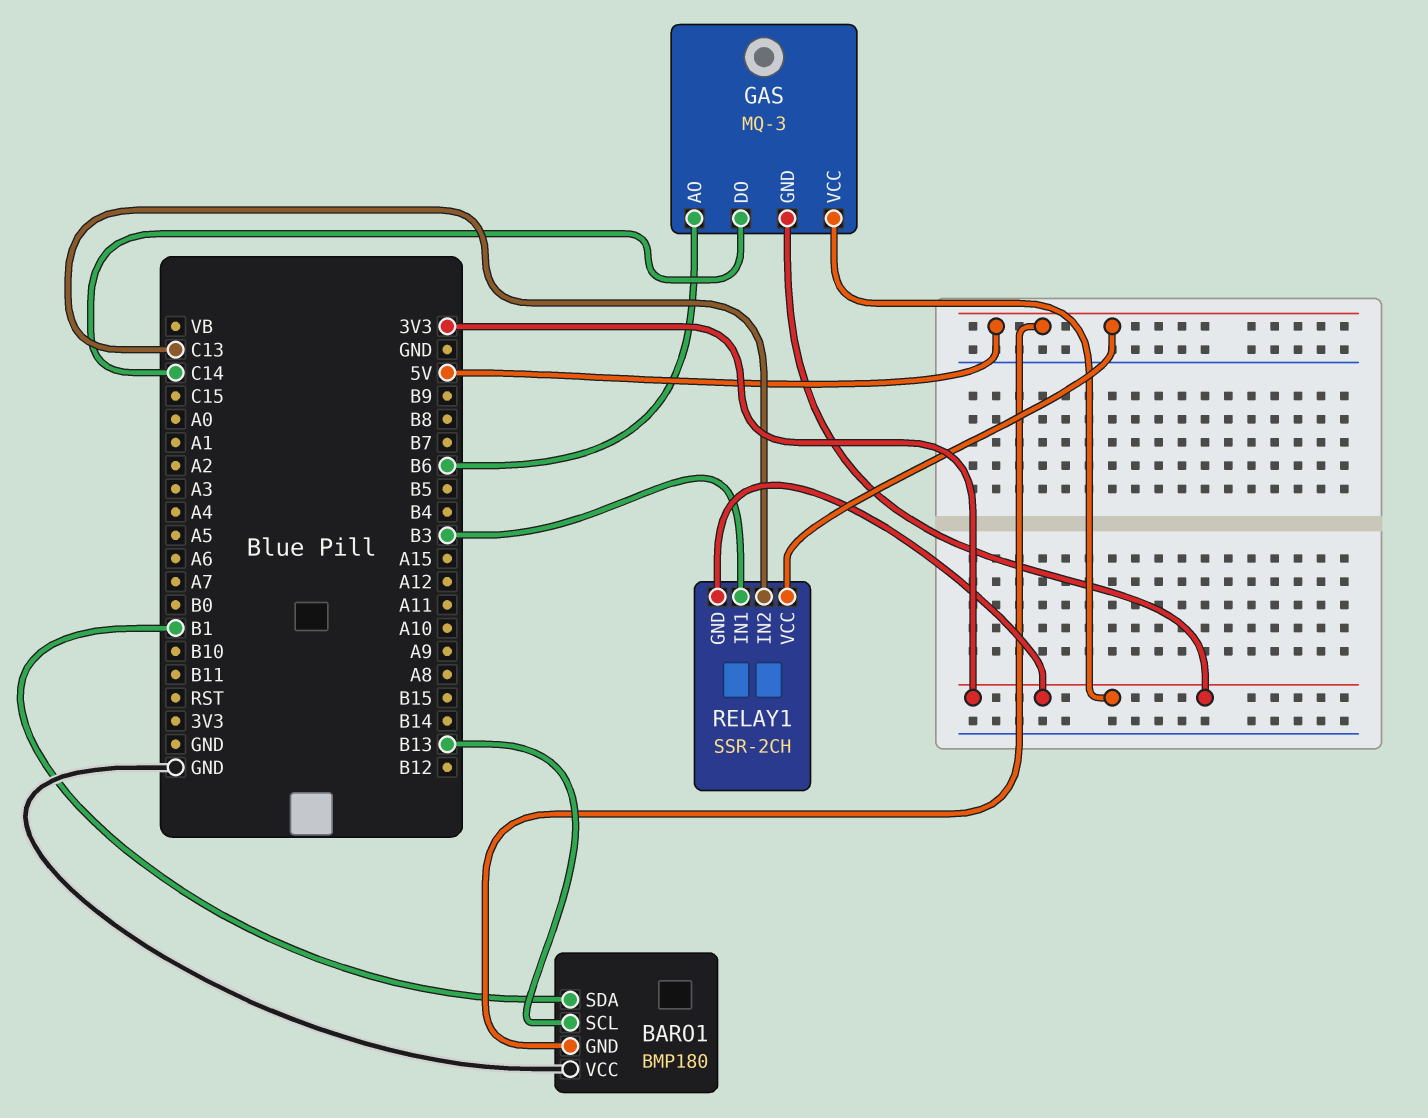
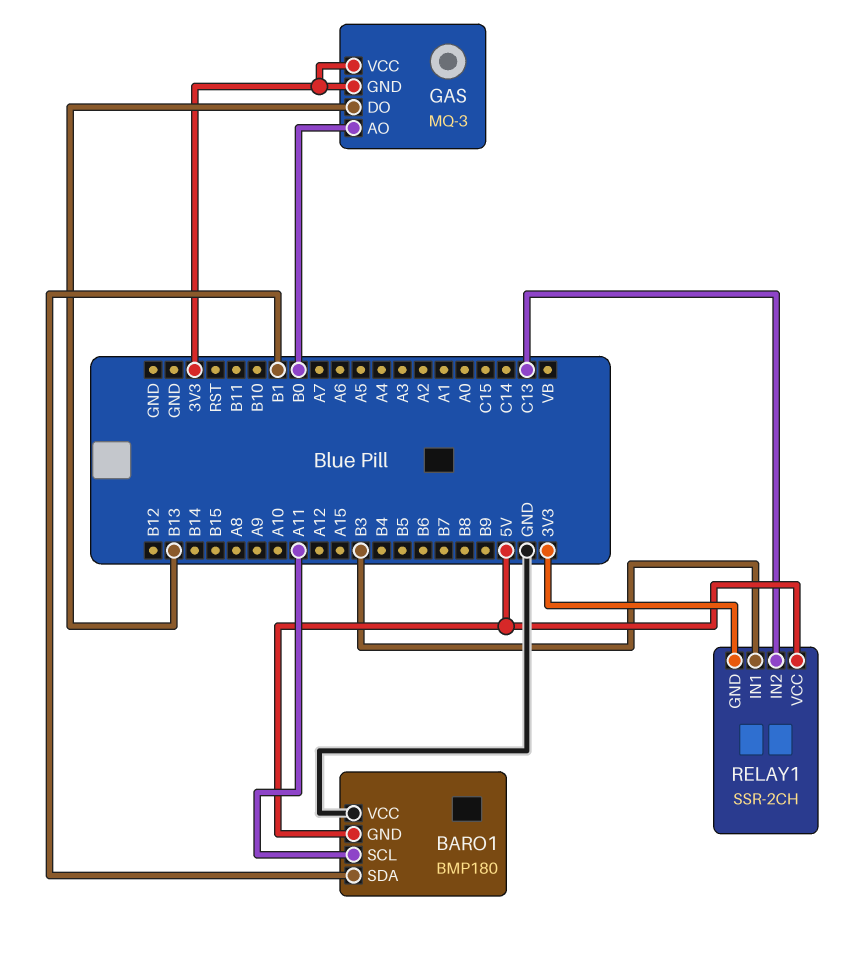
BARO1 pin SCL: B13 -> A11
GAS pin AO: B6 -> B0
GAS pin DO: C14 -> B13

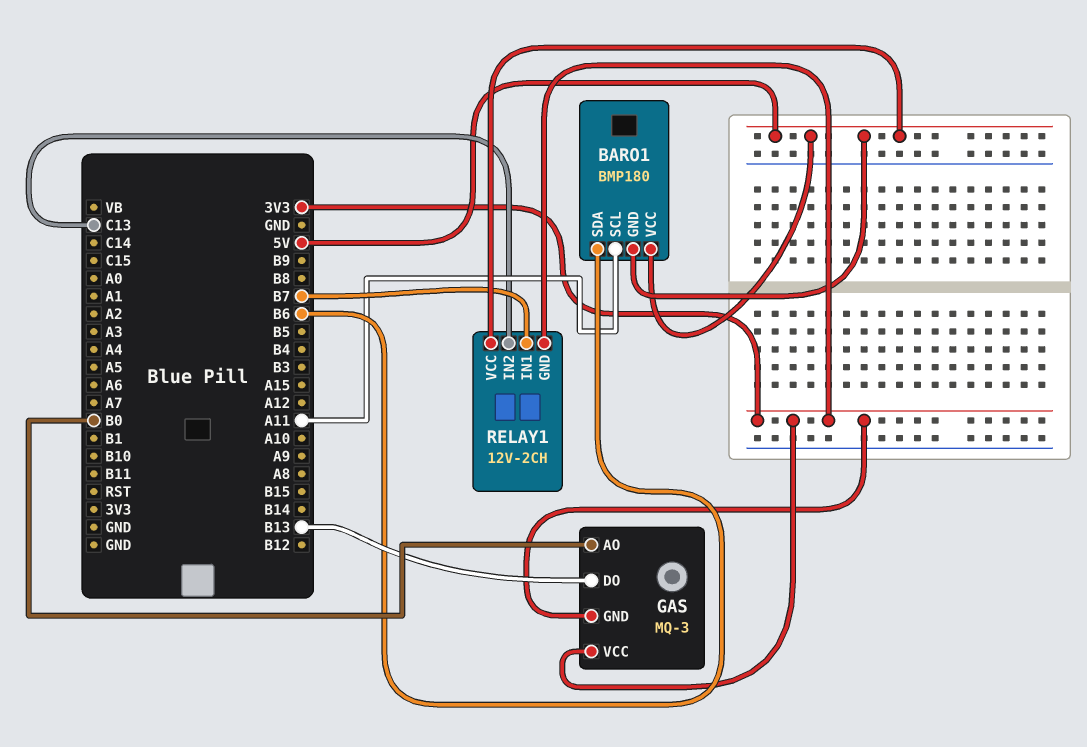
BARO1 pin SDA: B1 -> B6
BARO1 pin VCC: GND -> 5V
RELAY1: SSR-2CH -> 12V-2CH
RELAY1 pin IN1: B3 -> B7

